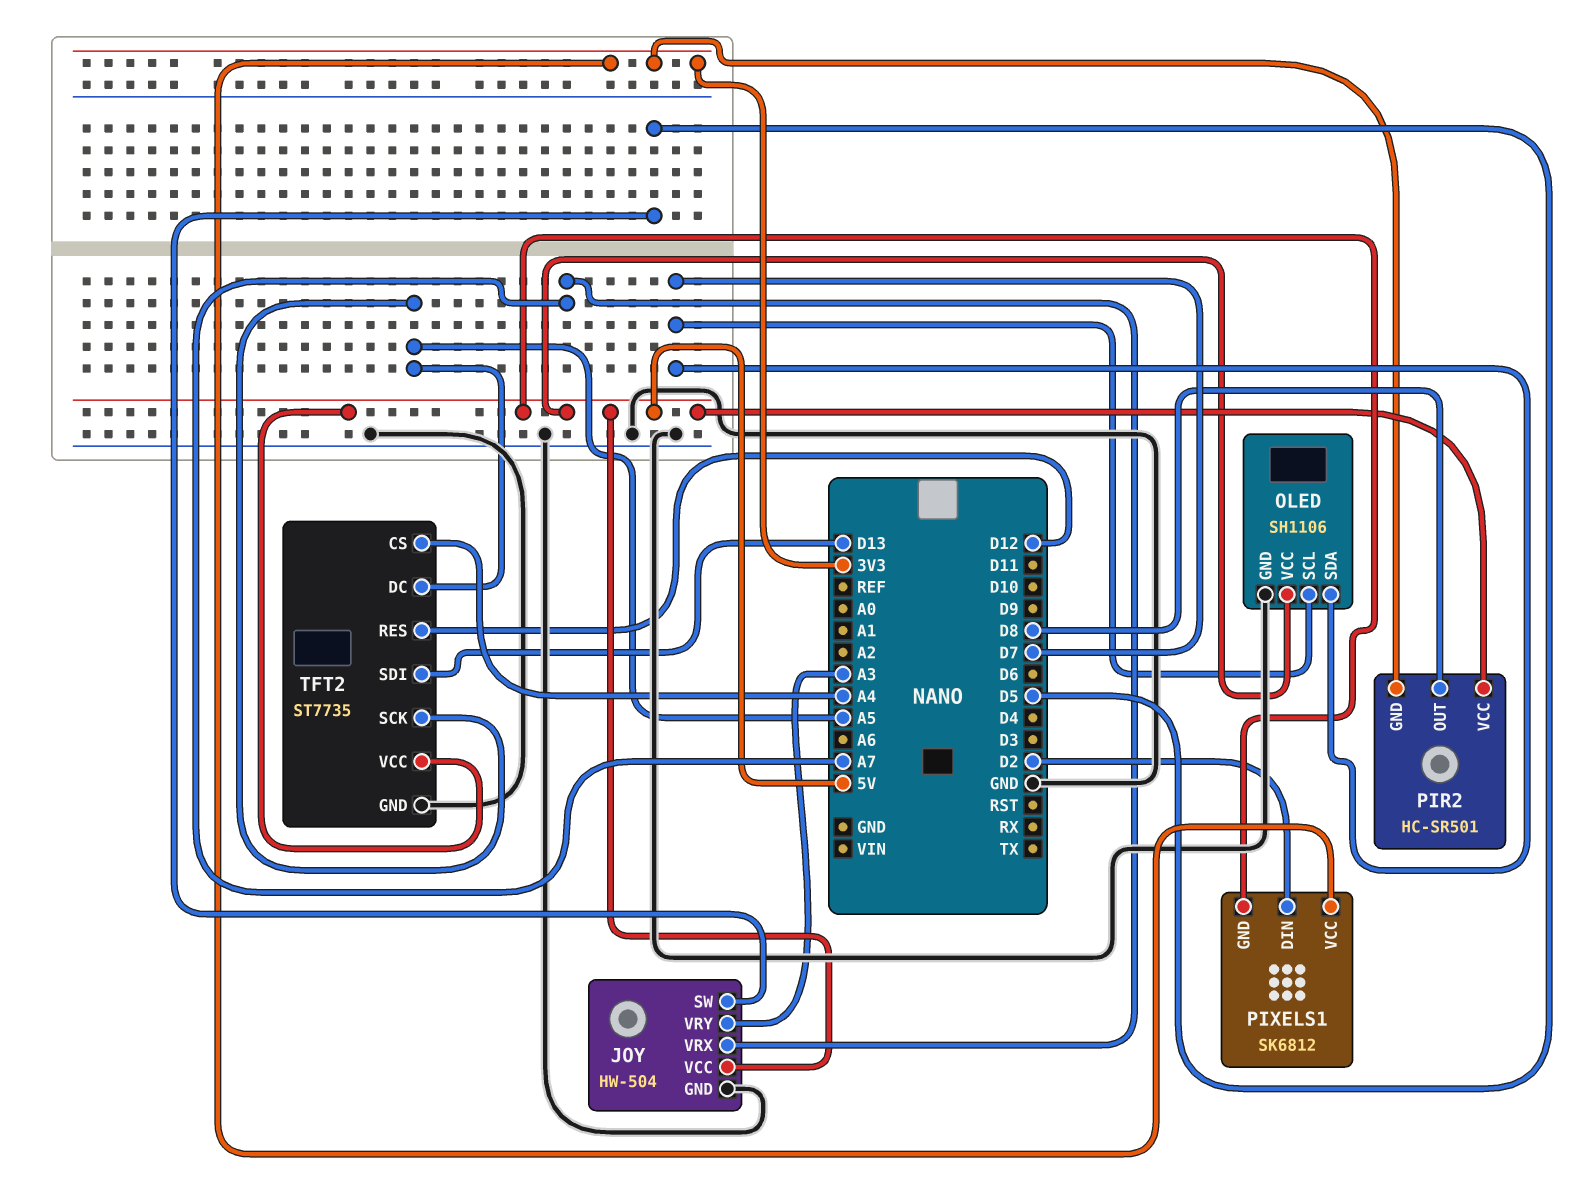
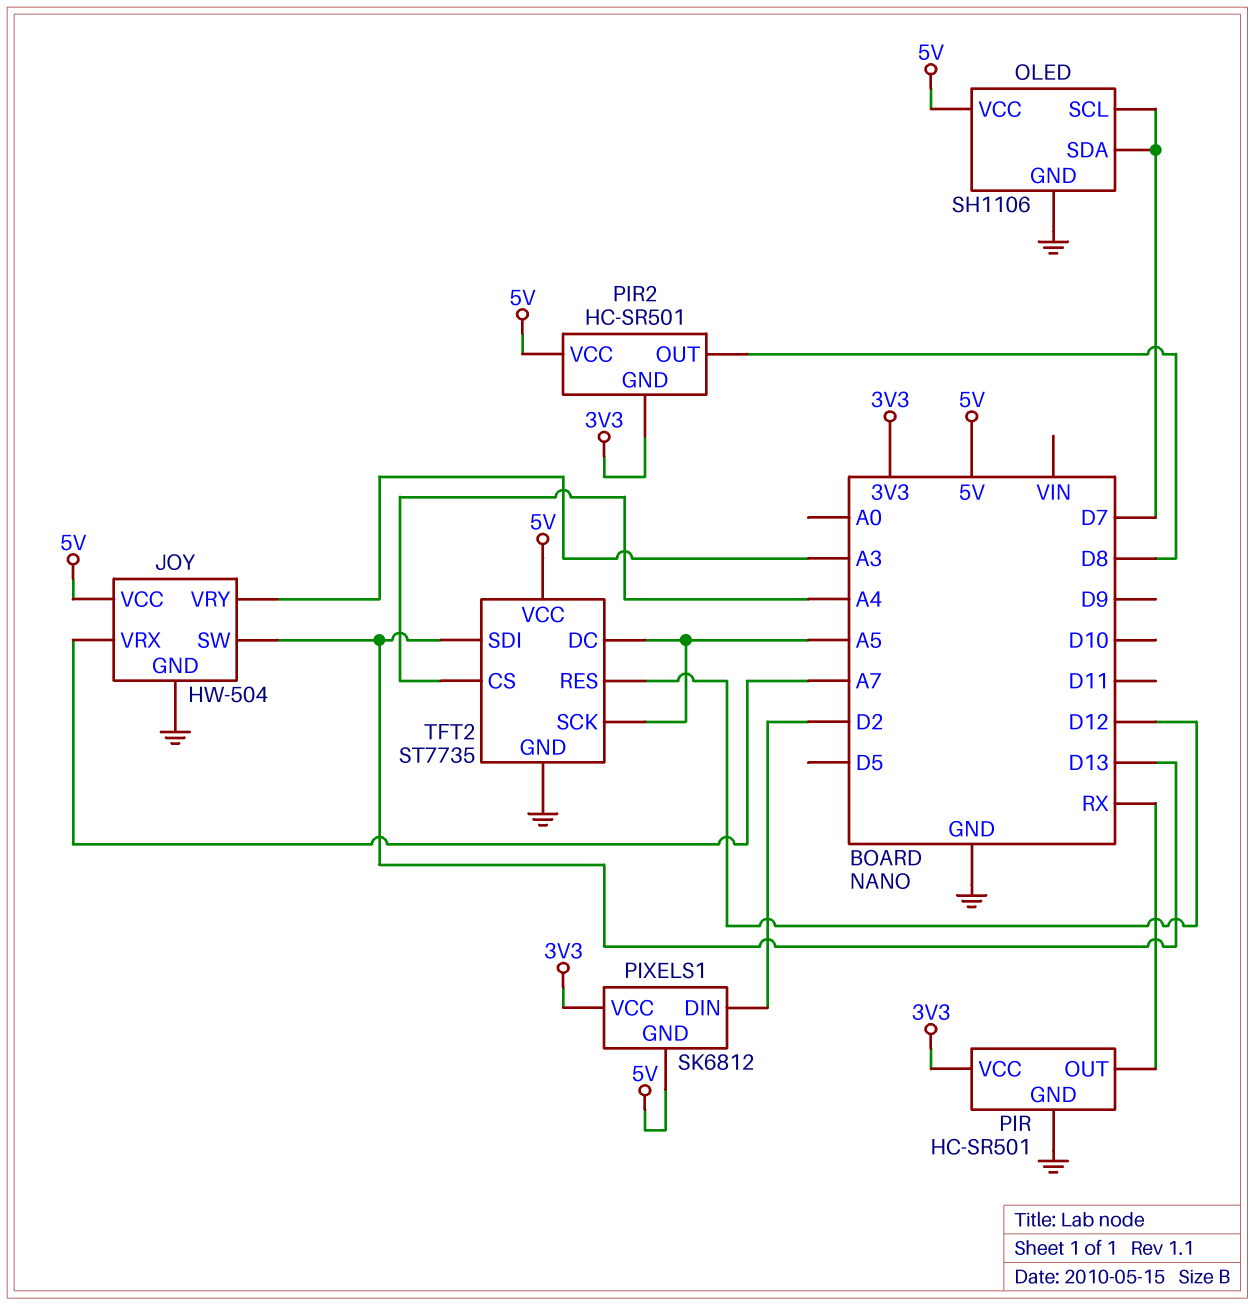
JOY pin SW: D5 -> D13
PIR: none -> HC-SR501
PIR pin GND: none -> GND
PIR pin OUT: none -> RX
PIR pin VCC: none -> 3V3

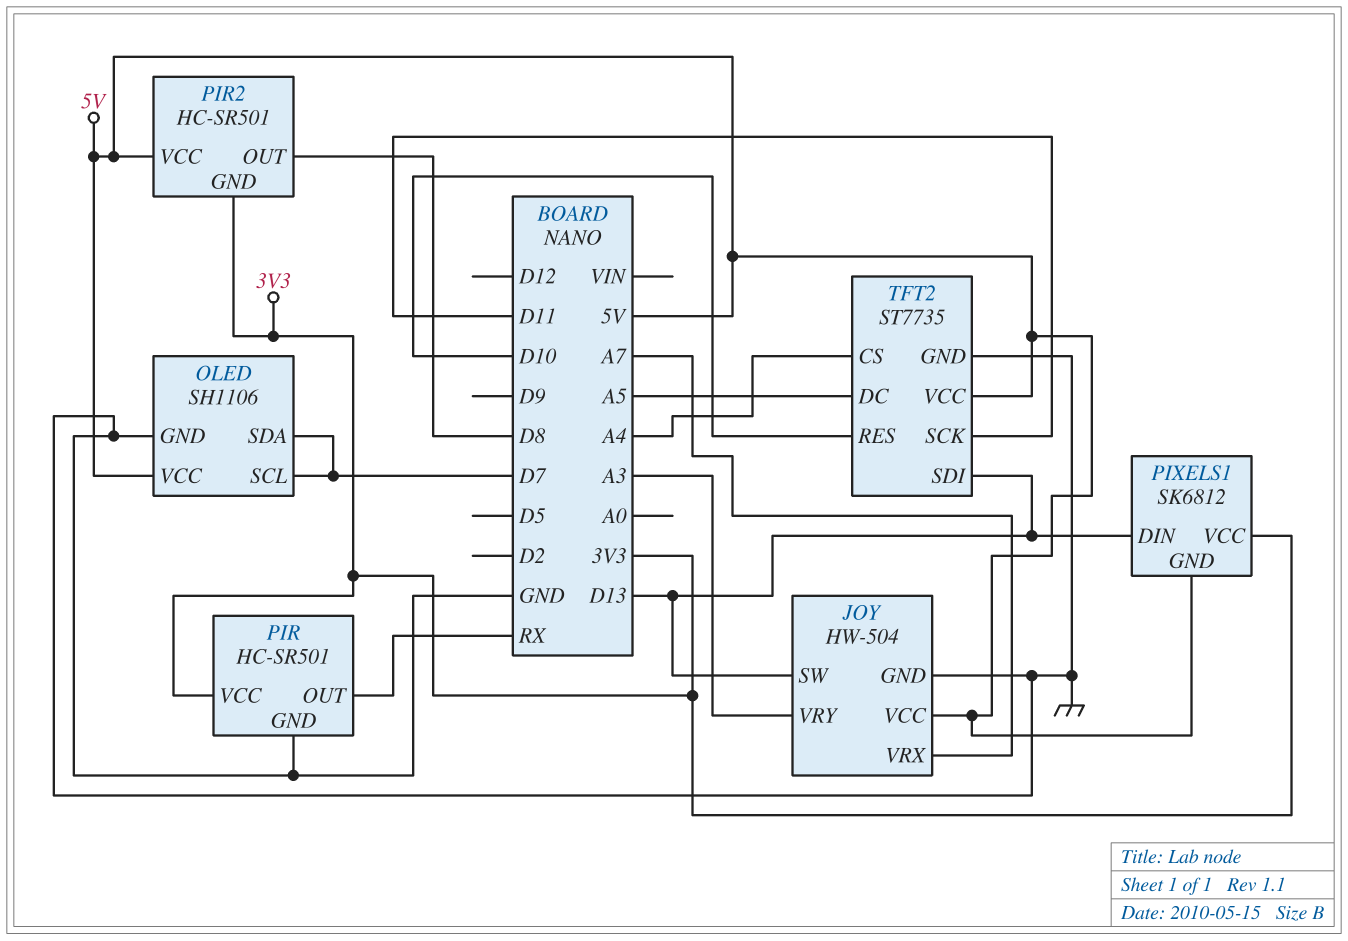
PIXELS1 pin DIN: D2 -> D13
TFT2 pin RES: D12 -> D10
TFT2 pin SCK: A5 -> D11

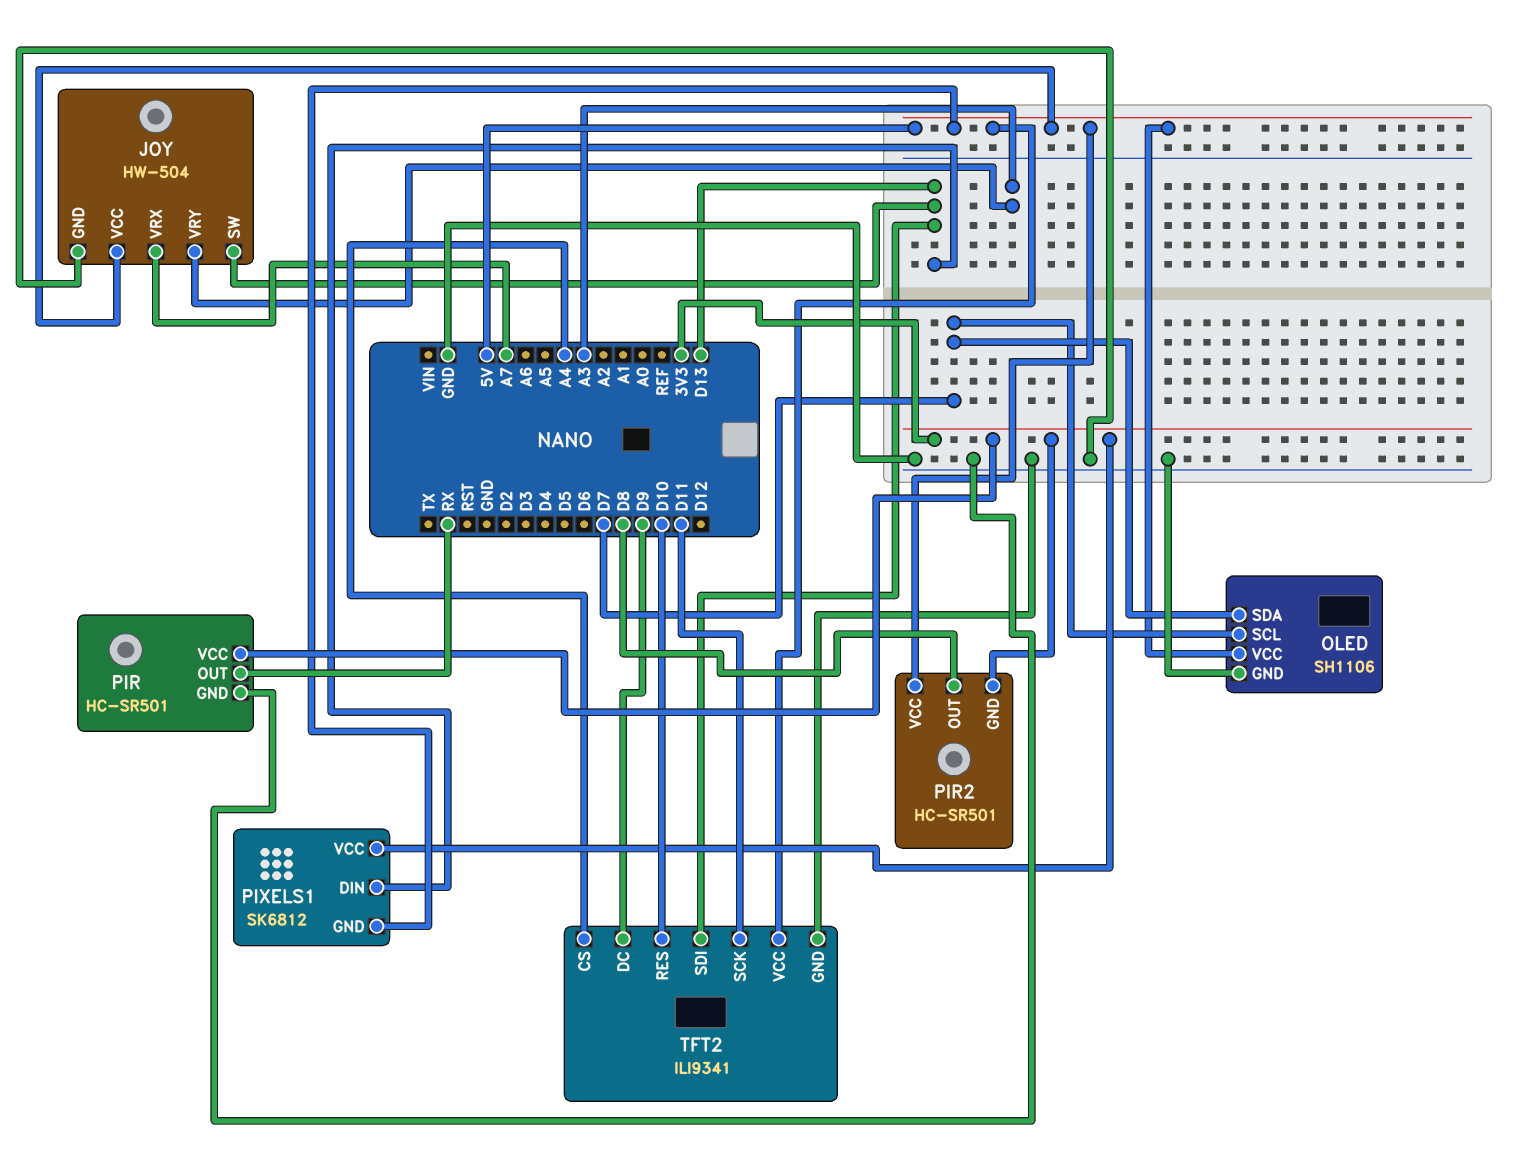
TFT2: ST7735 -> ILI9341
TFT2 pin DC: A5 -> D9

